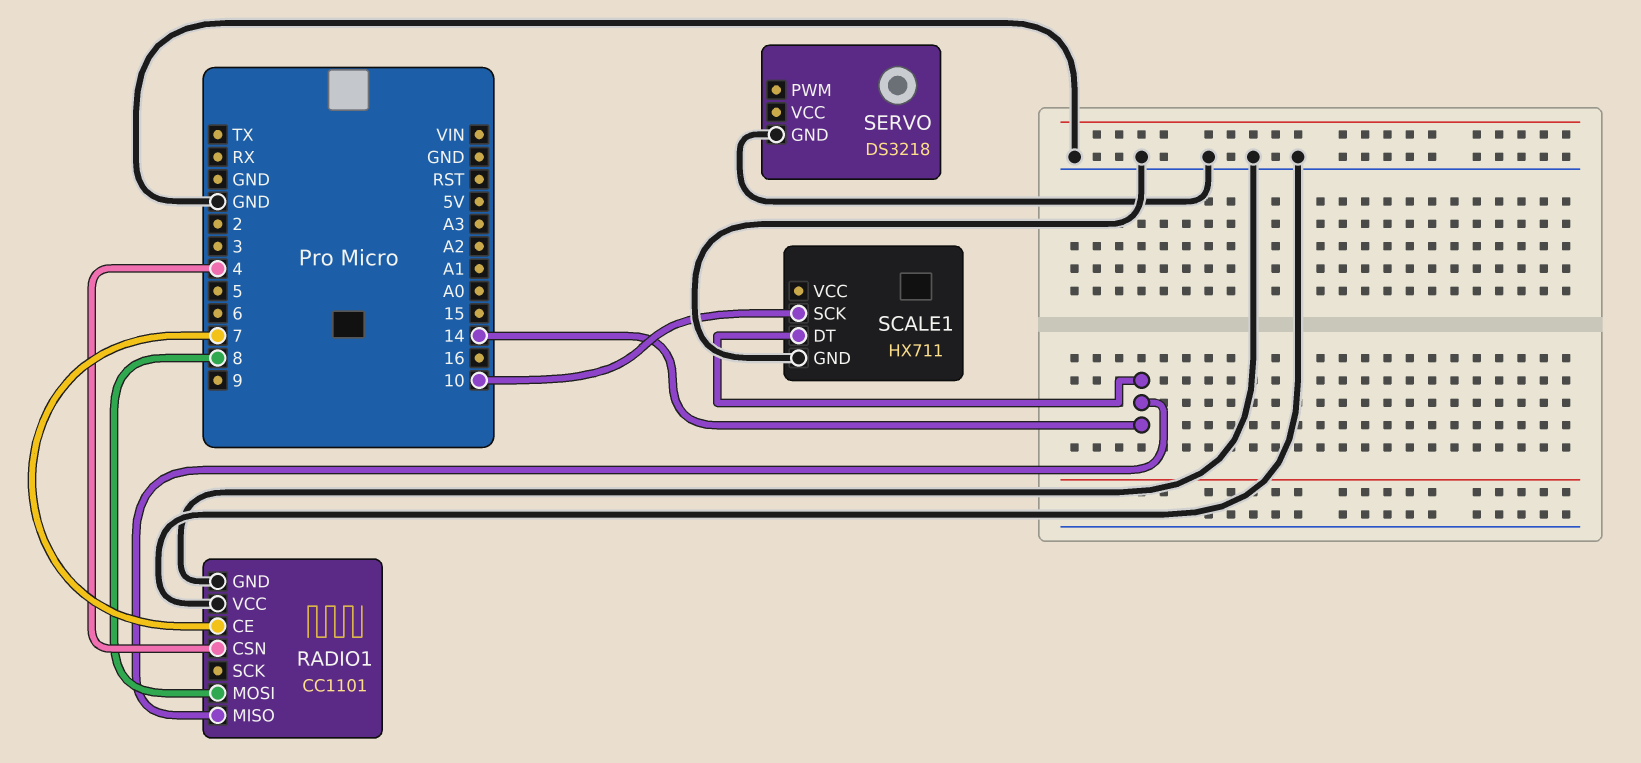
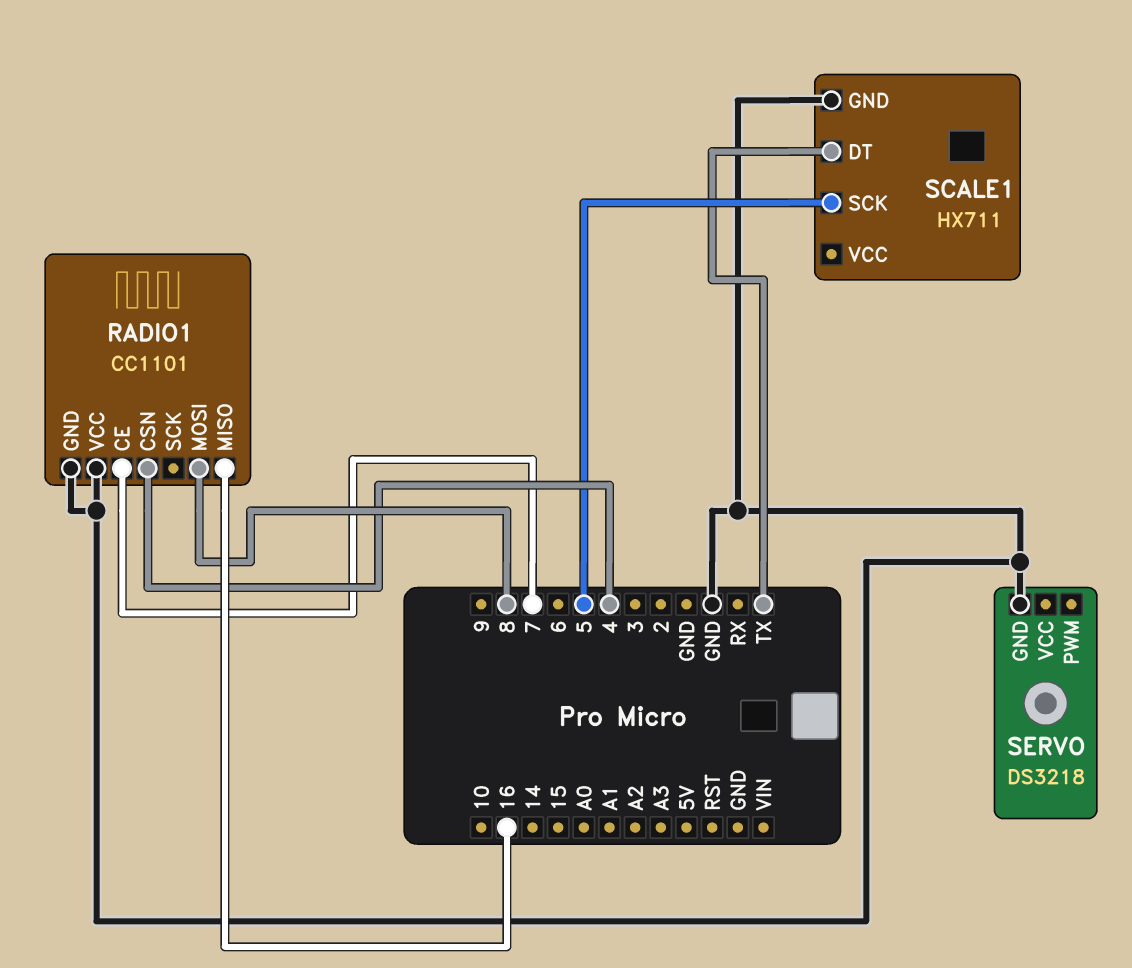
RADIO1 pin MISO: 14 -> 16
SCALE1 pin DT: 14 -> TX
SCALE1 pin SCK: 10 -> 5

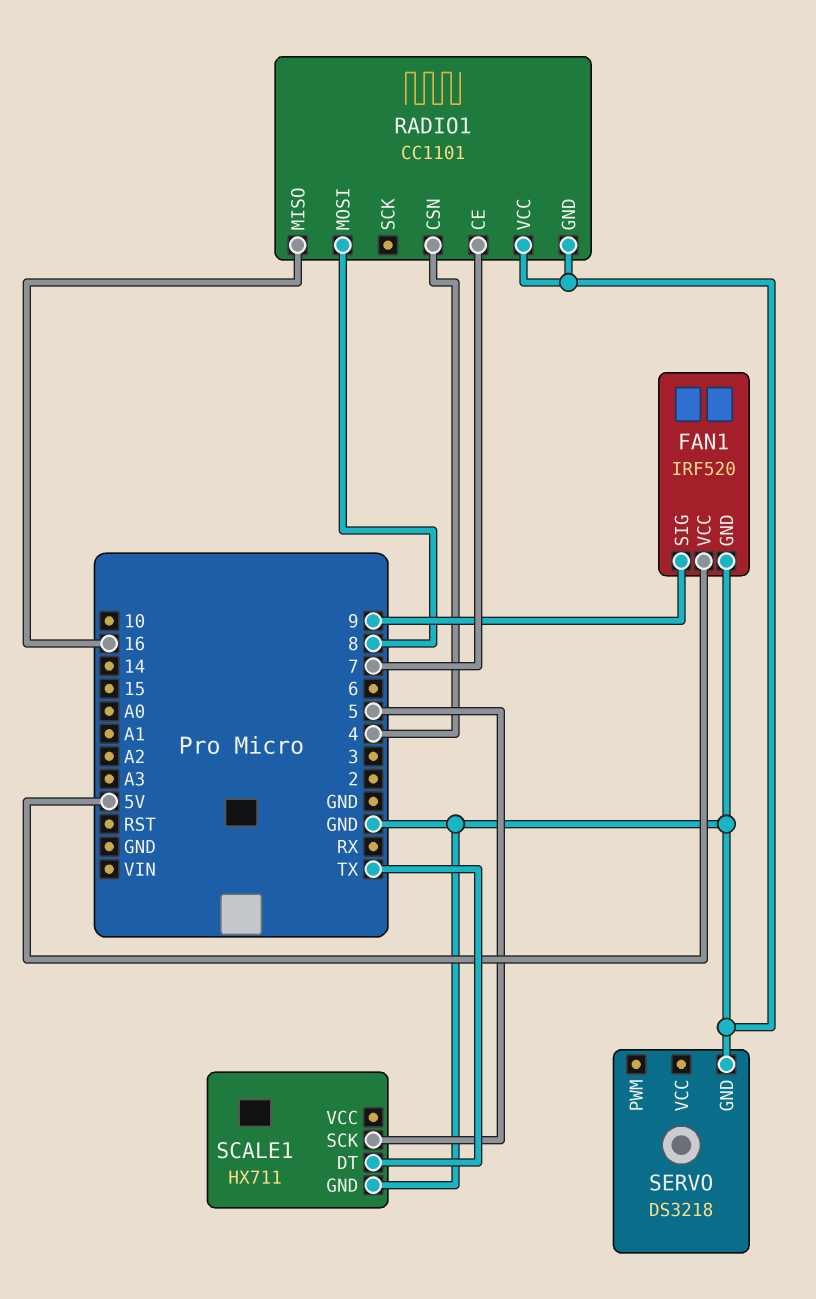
FAN1: none -> IRF520
FAN1 pin GND: none -> GND
FAN1 pin SIG: none -> 9
FAN1 pin VCC: none -> 5V

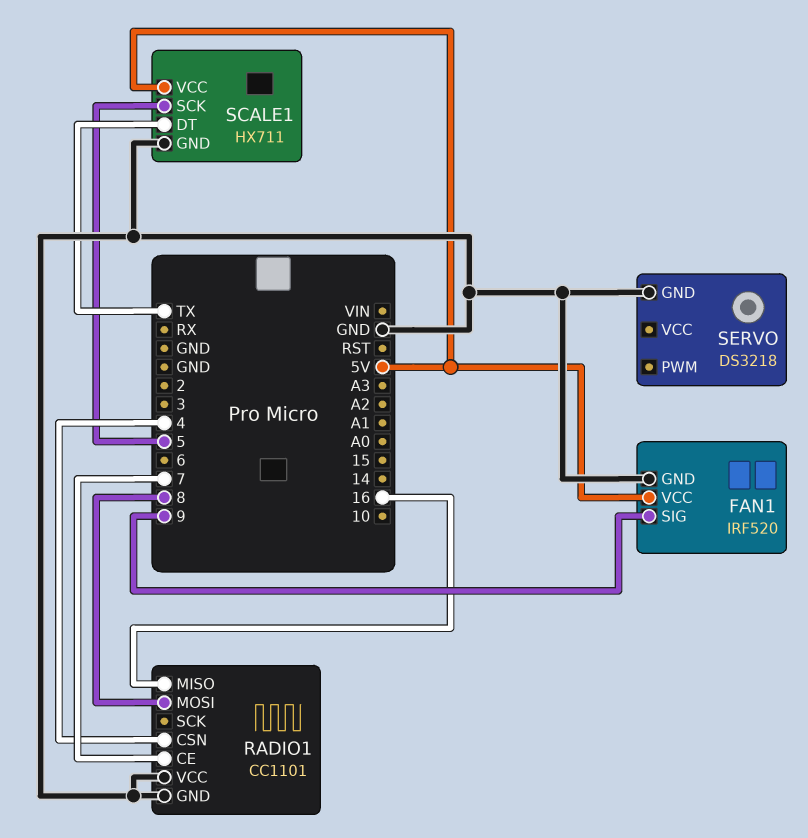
SCALE1 pin VCC: none -> 5V

